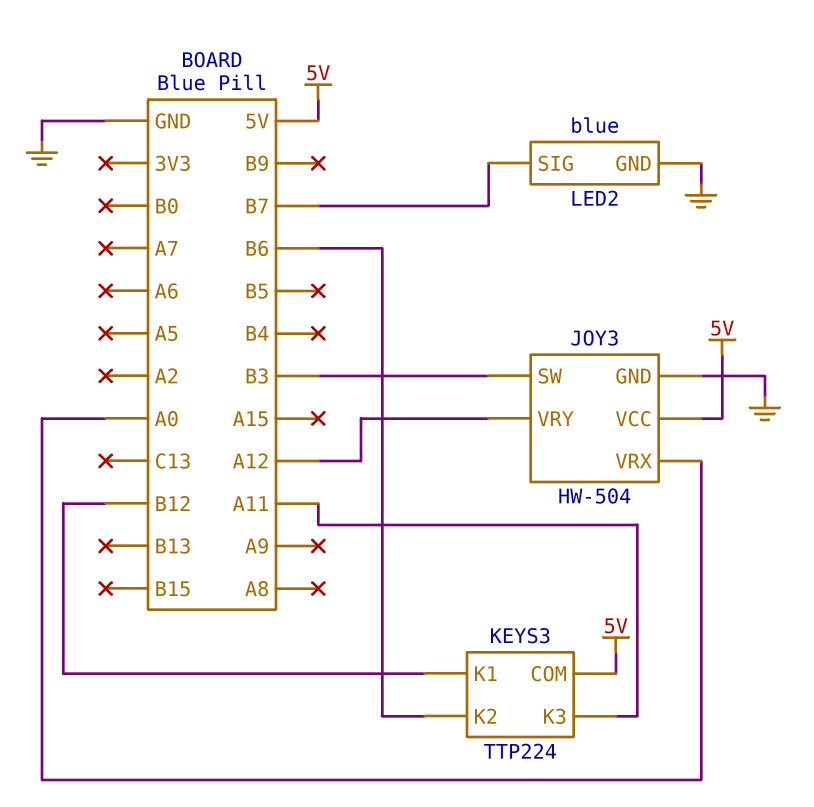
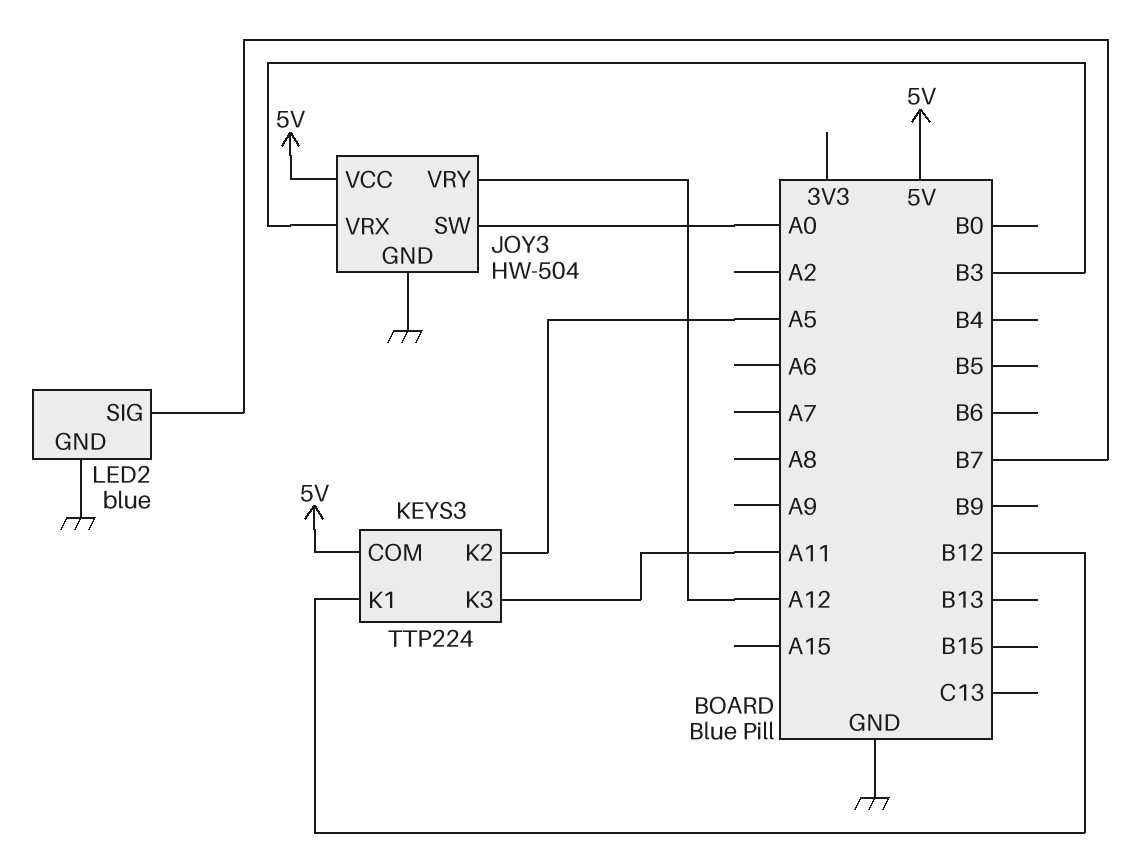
JOY3 pin SW: B3 -> A0
JOY3 pin VRX: A0 -> B3
KEYS3 pin K2: B6 -> A5

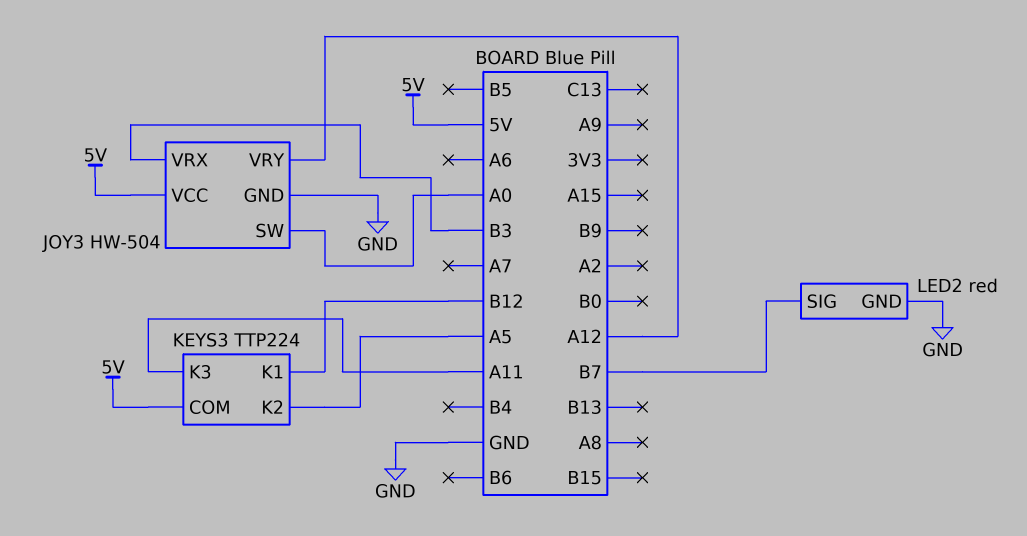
LED2: blue -> red

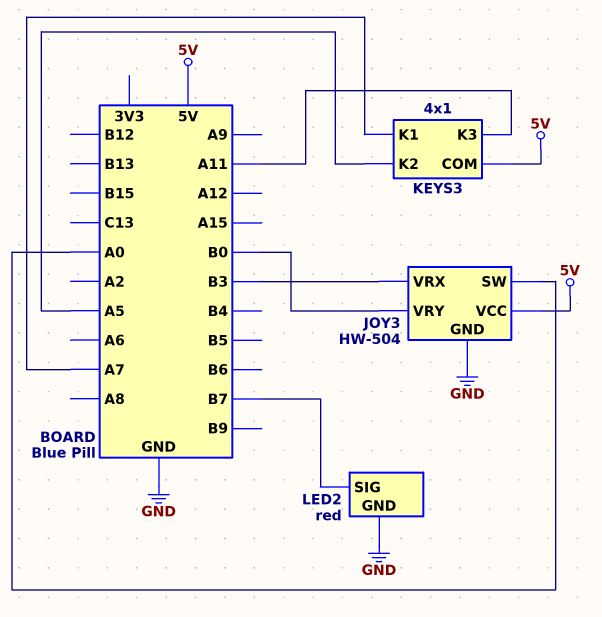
JOY3 pin VRY: A12 -> B0
KEYS3: TTP224 -> 4x1
KEYS3 pin K1: B12 -> A7

